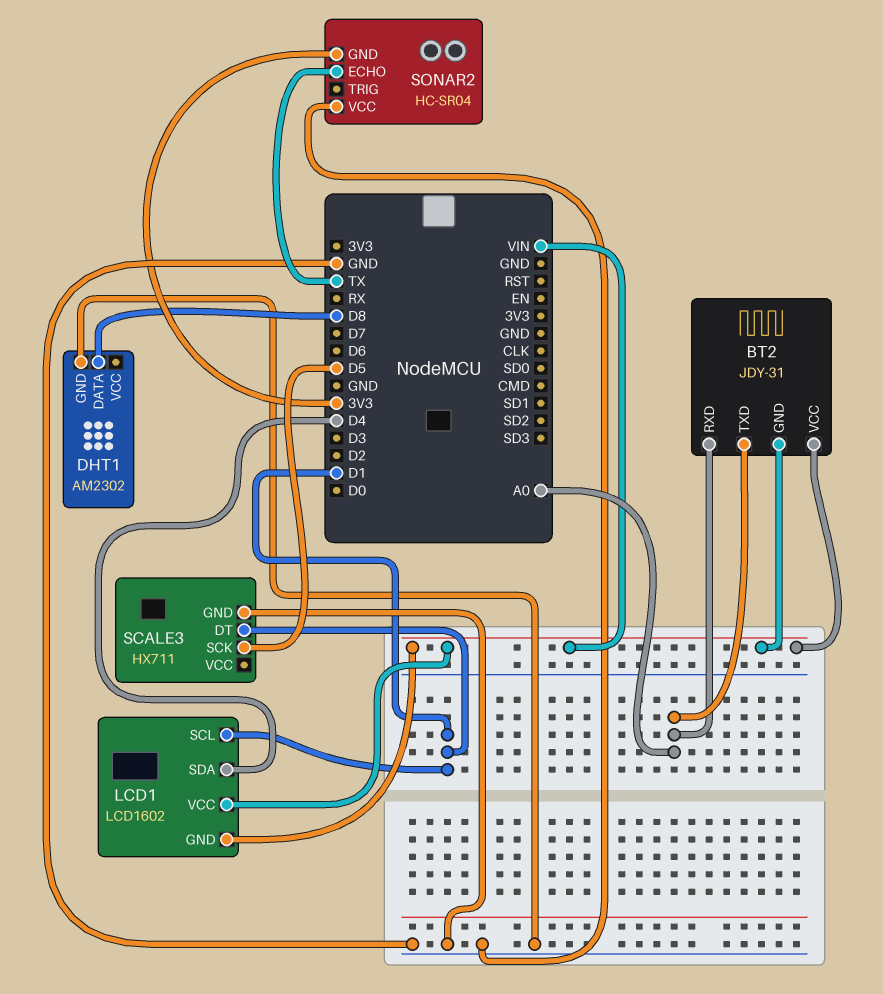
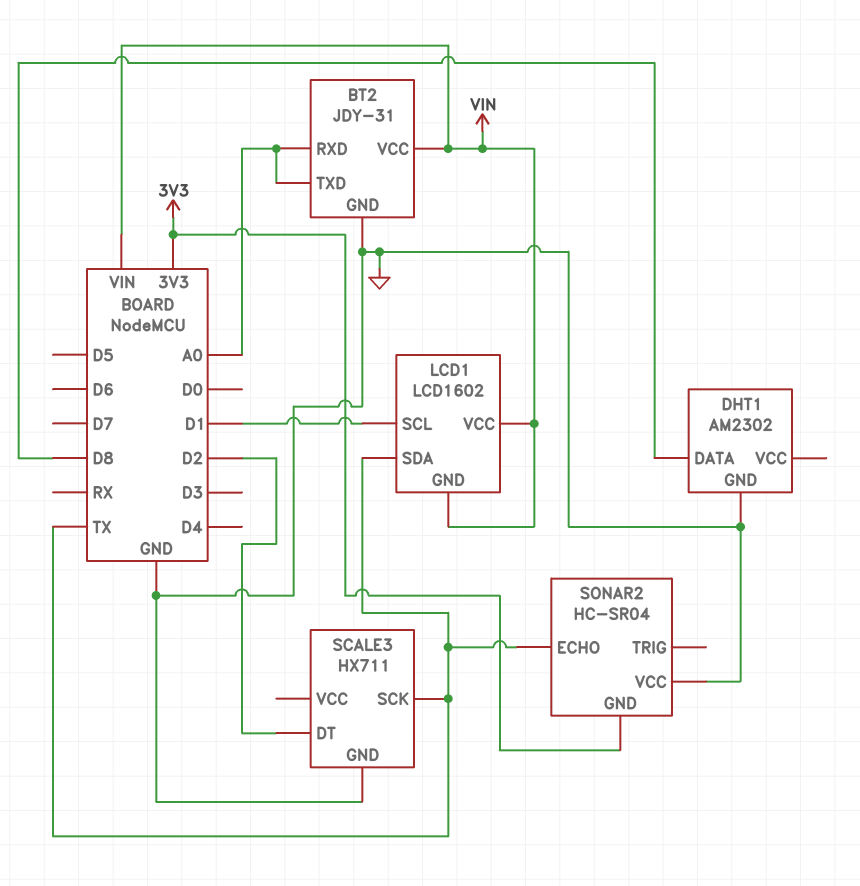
BT2 pin GND: VIN -> GND
LCD1 pin SDA: D4 -> TX
SCALE3 pin DT: D1 -> D2
SCALE3 pin SCK: D5 -> TX

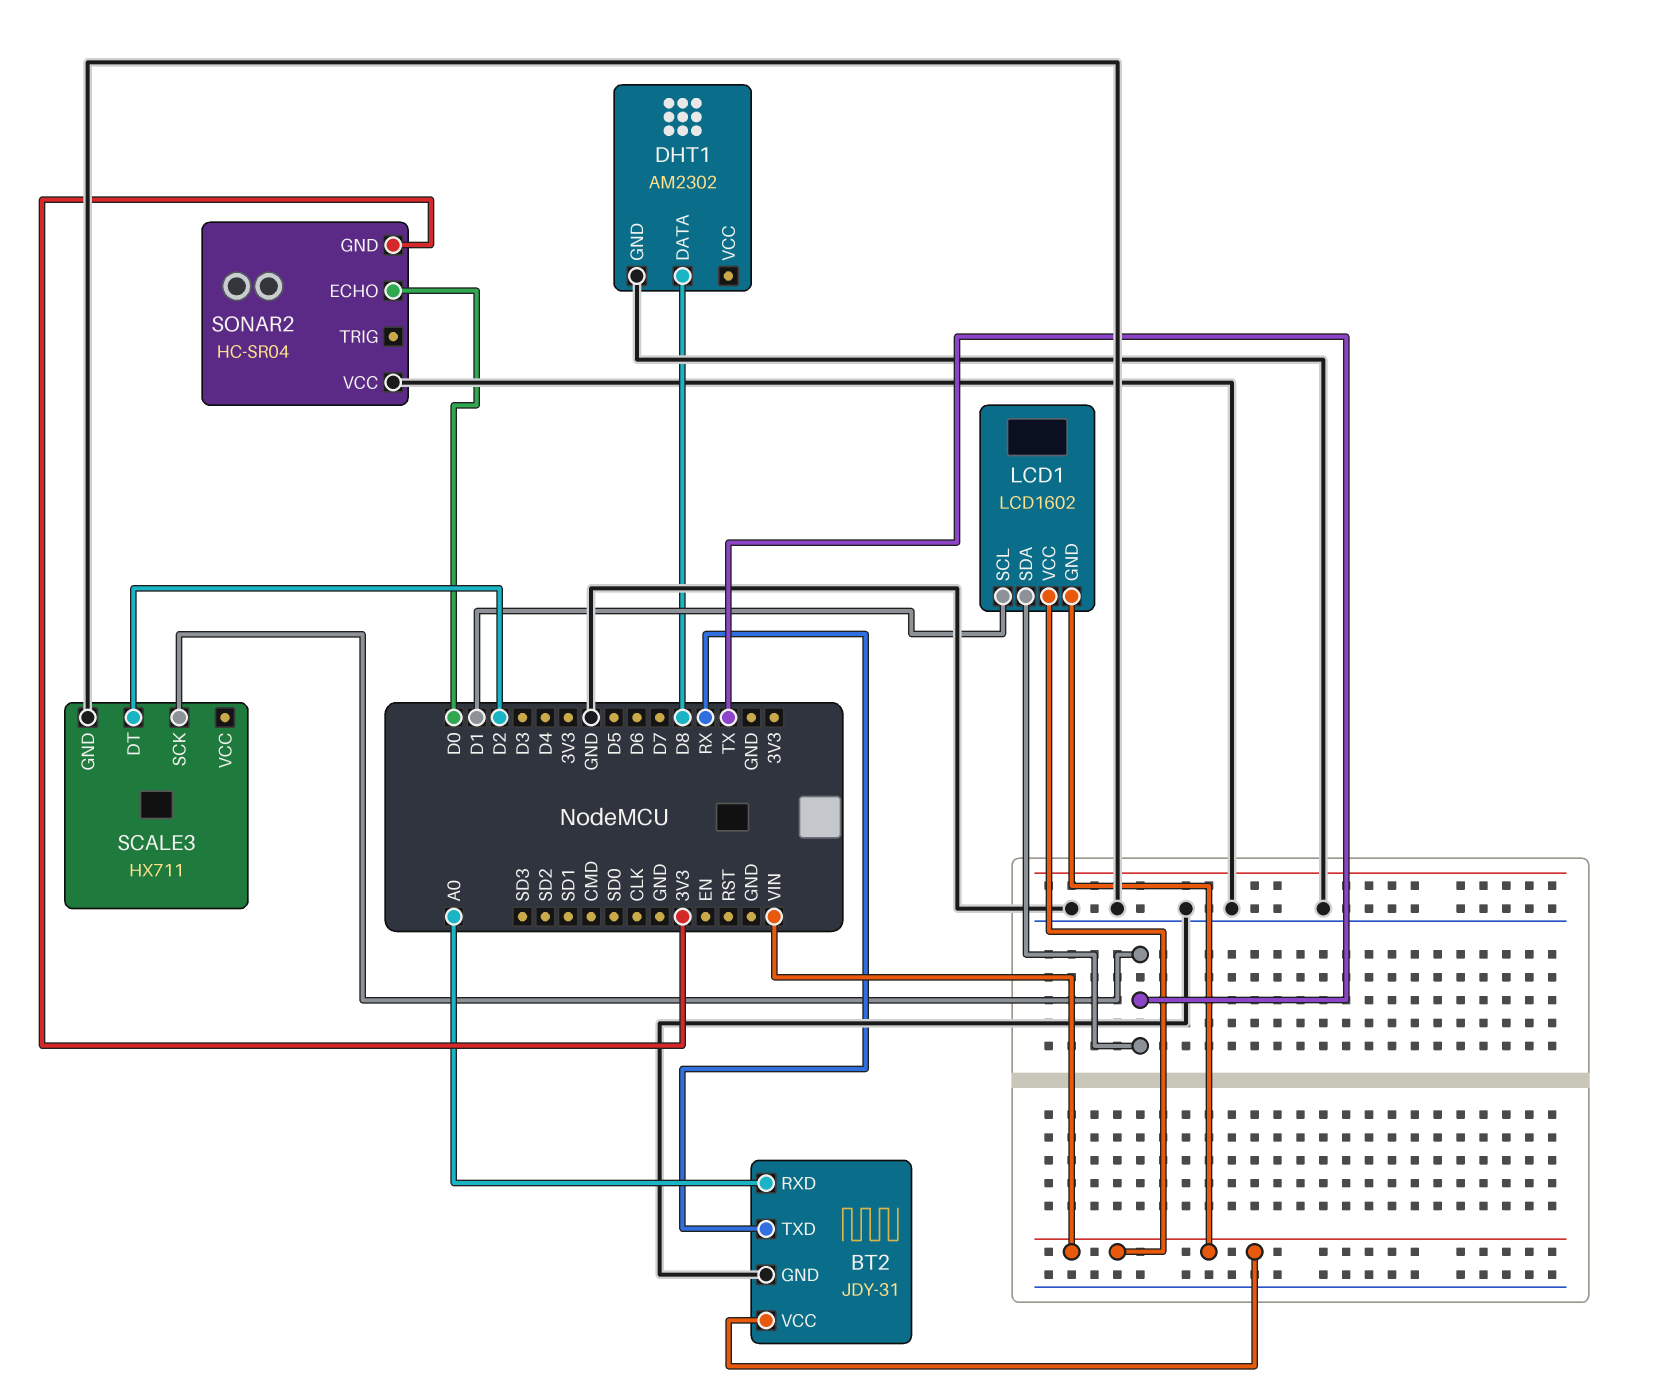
BT2 pin TXD: A0 -> RX
SONAR2 pin ECHO: TX -> D0

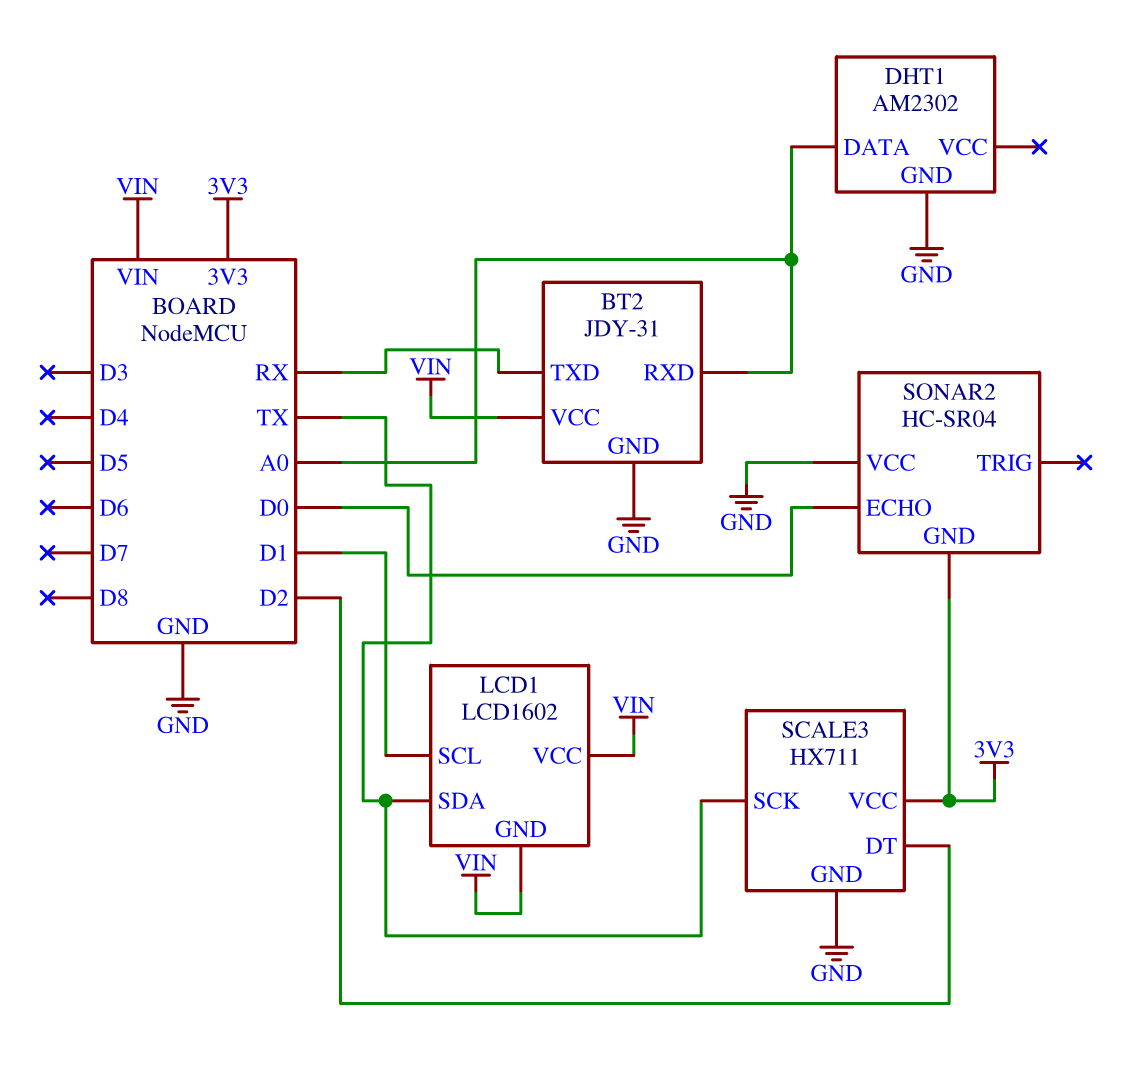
DHT1 pin DATA: D8 -> A0
SCALE3 pin VCC: none -> 3V3

